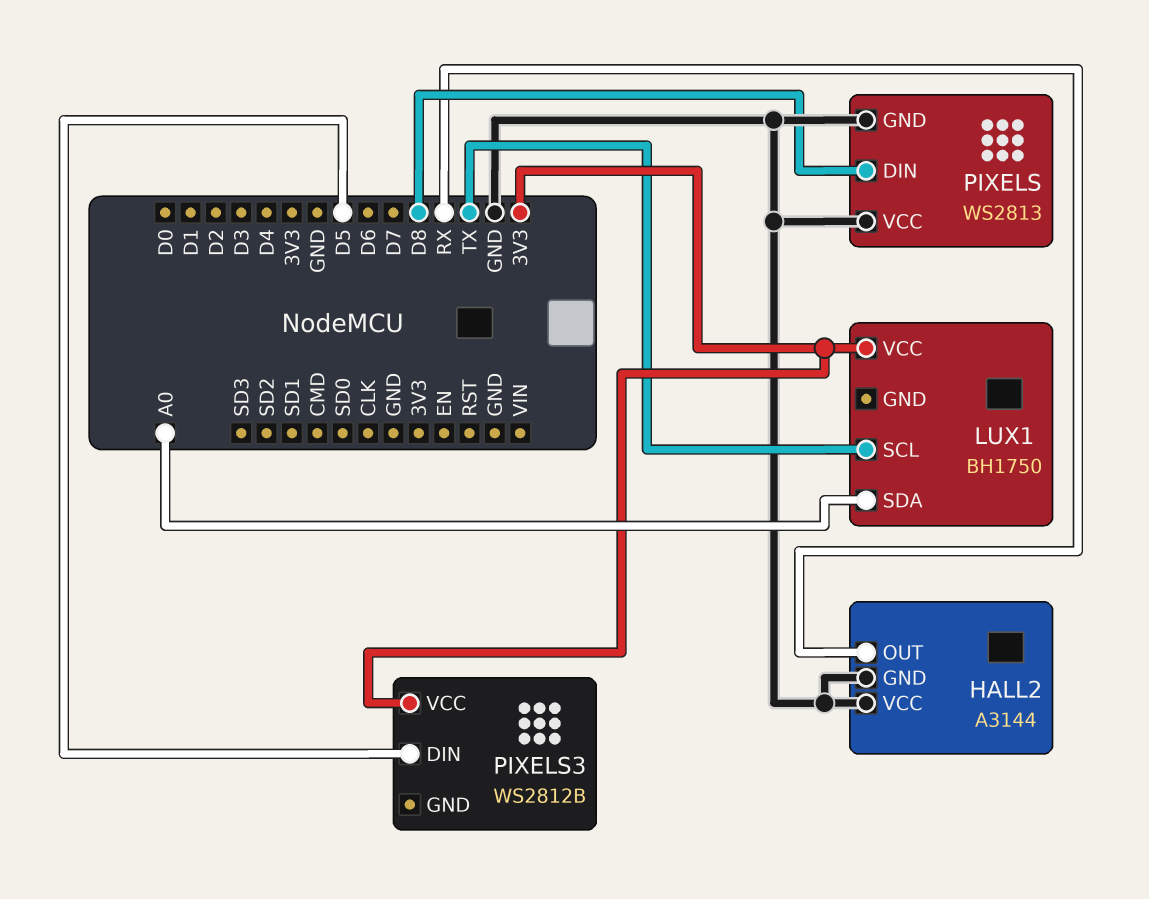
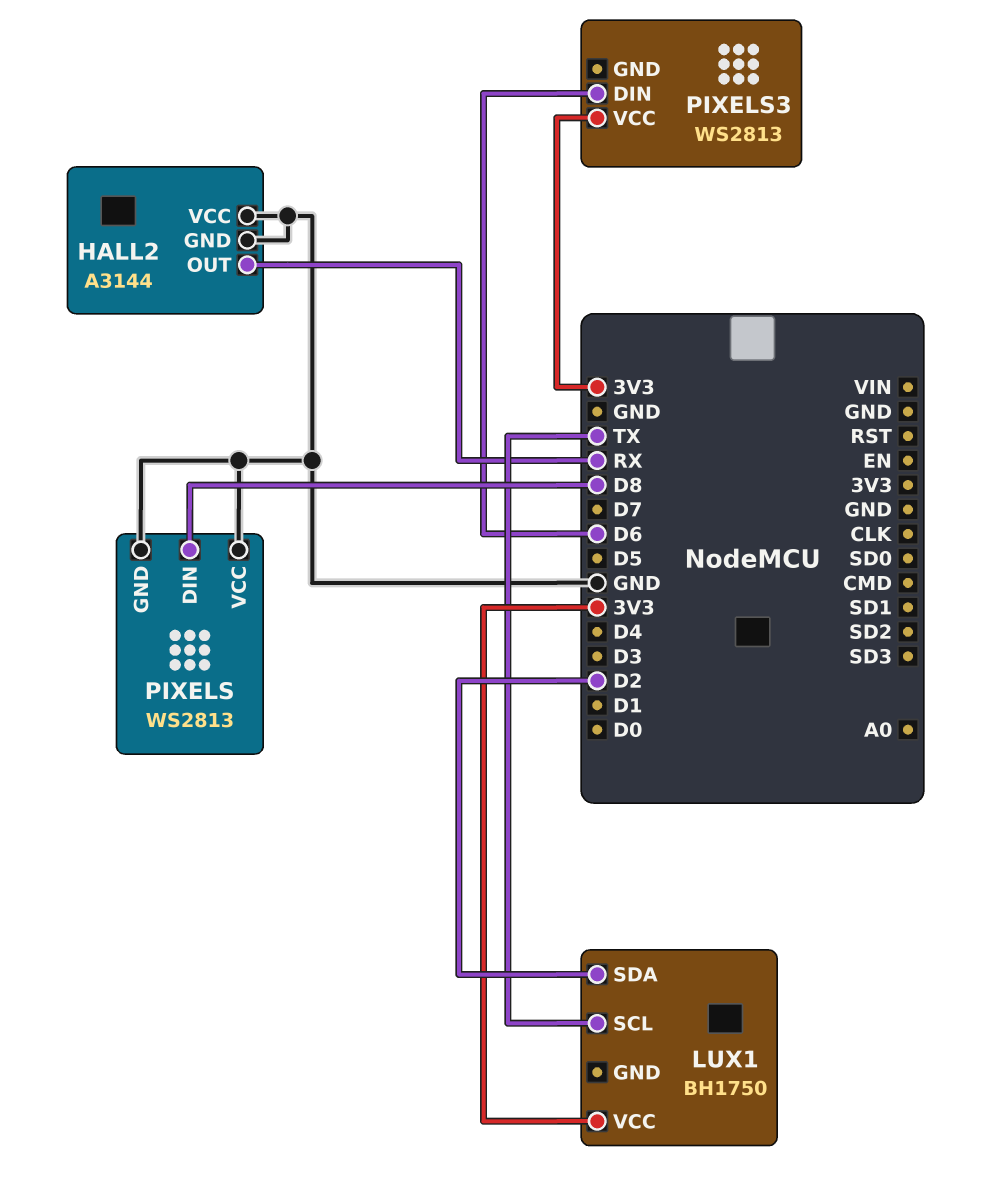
LUX1 pin SDA: A0 -> D2
PIXELS3: WS2812B -> WS2813
PIXELS3 pin DIN: D5 -> D6

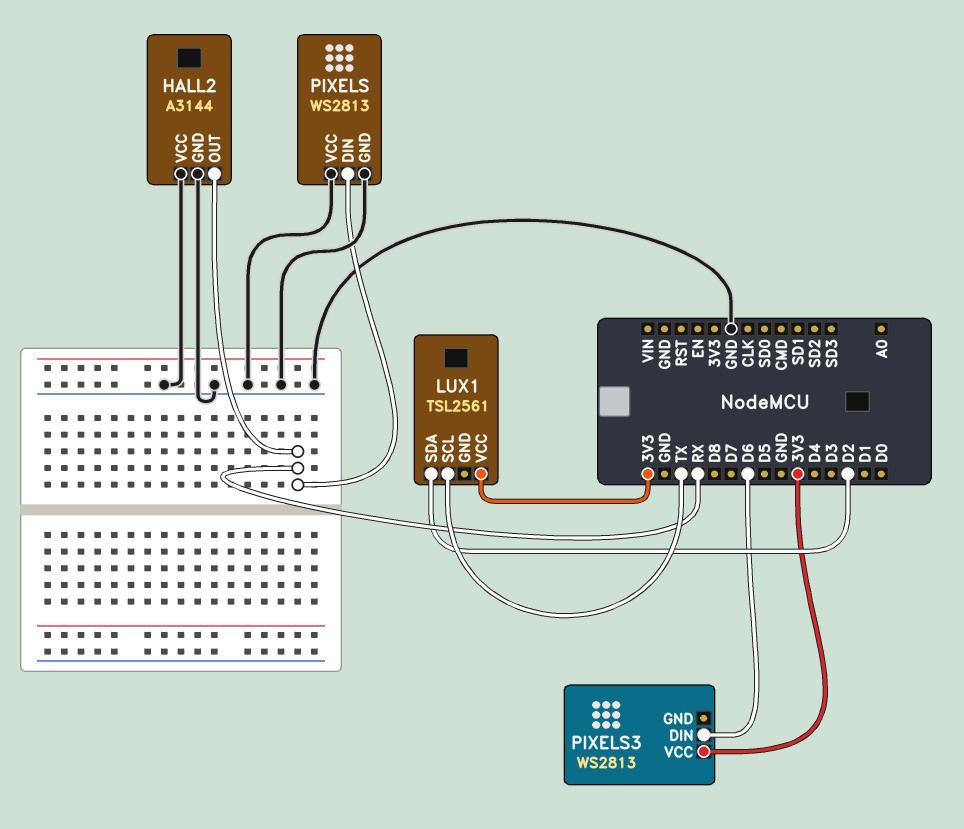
LUX1: BH1750 -> TSL2561
PIXELS pin DIN: D8 -> RX

